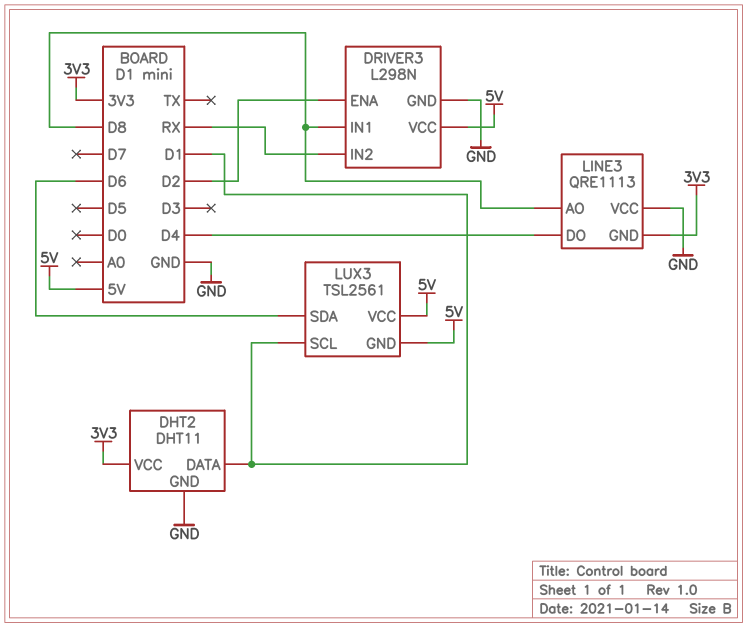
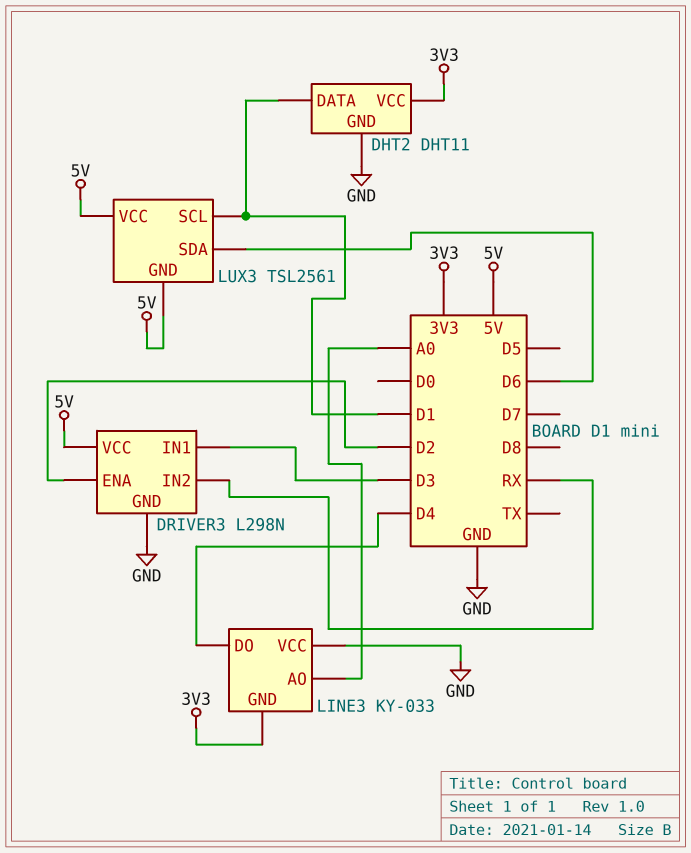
DRIVER3 pin IN1: D8 -> D3
LINE3: QRE1113 -> KY-033
LINE3 pin AO: D8 -> A0

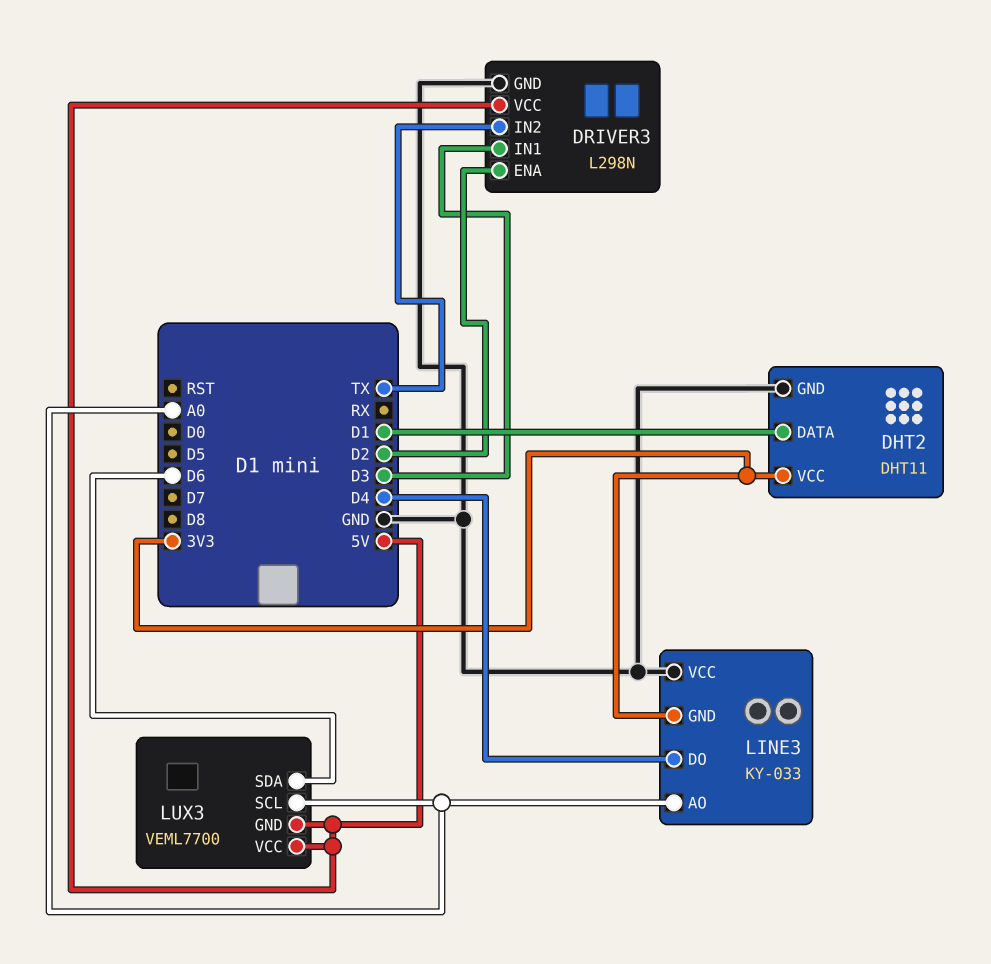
DRIVER3 pin IN2: RX -> TX
LUX3: TSL2561 -> VEML7700
LUX3 pin SCL: D1 -> A0

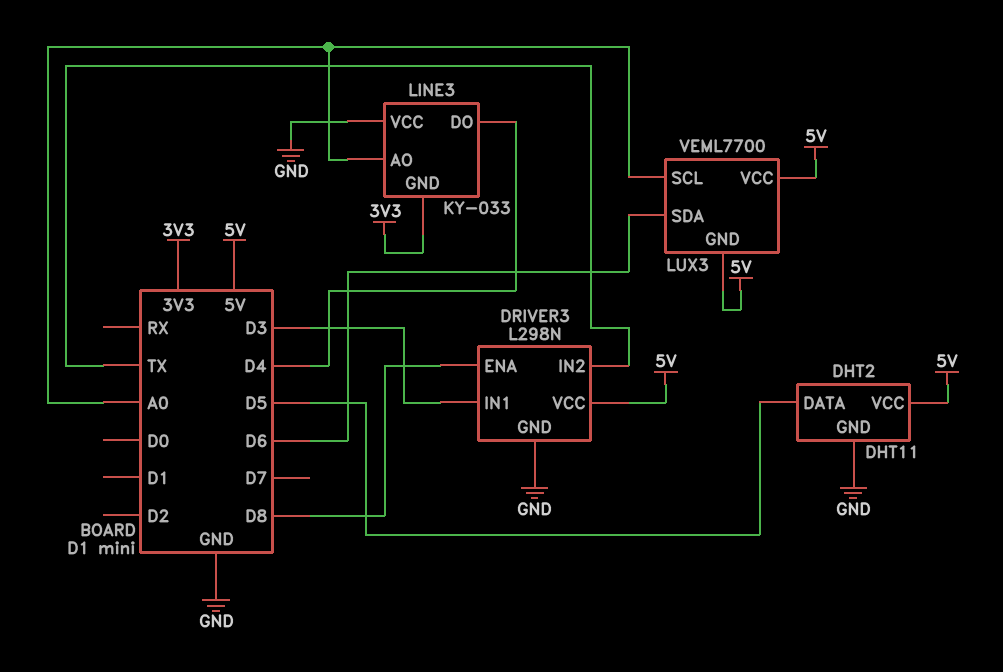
DHT2 pin DATA: D1 -> D5
DHT2 pin VCC: 3V3 -> 5V
DRIVER3 pin ENA: D2 -> D8

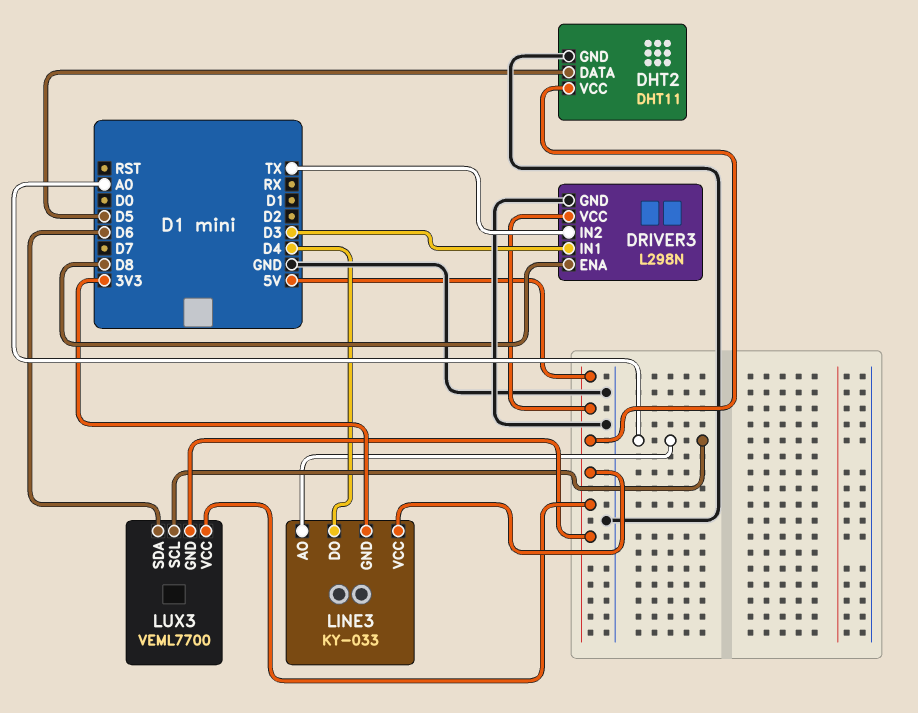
LINE3 pin VCC: GND -> 5V

